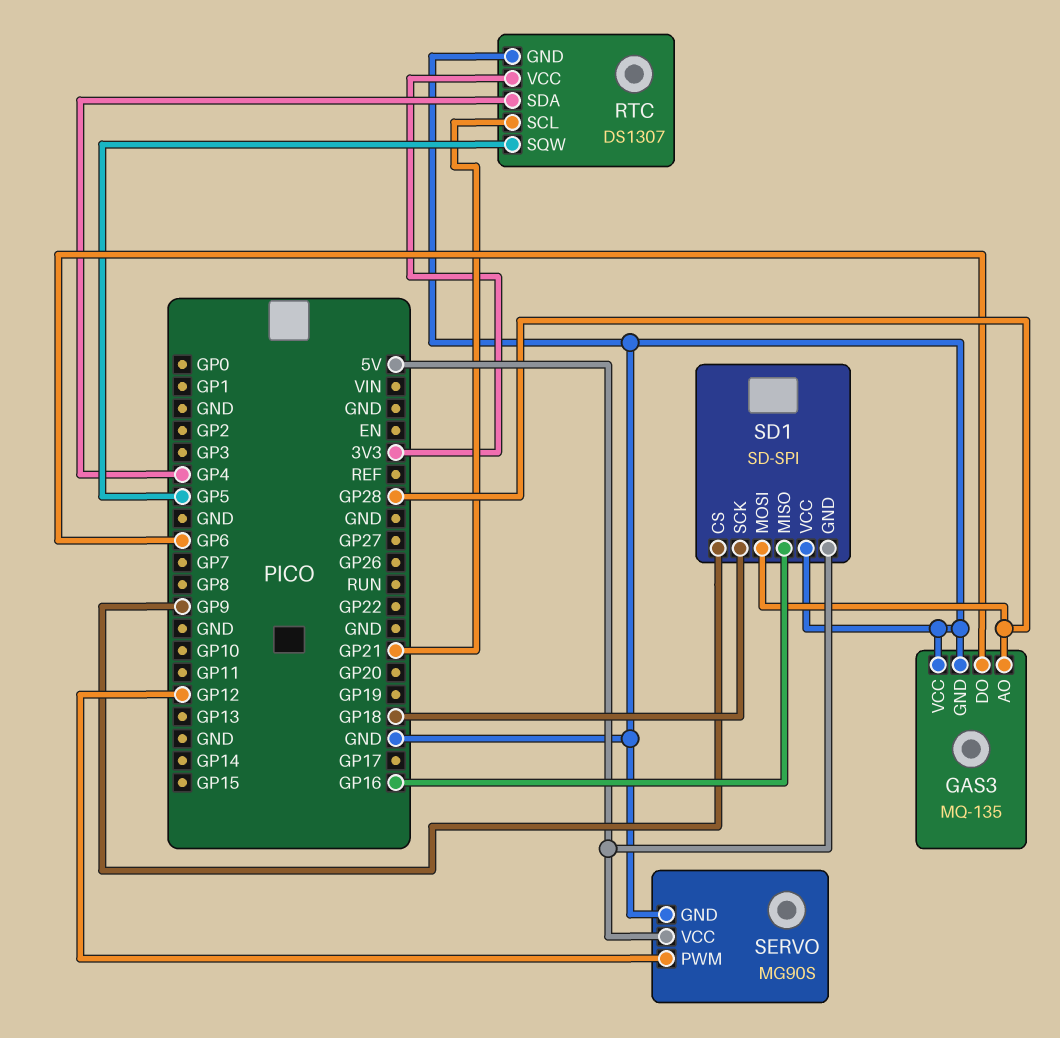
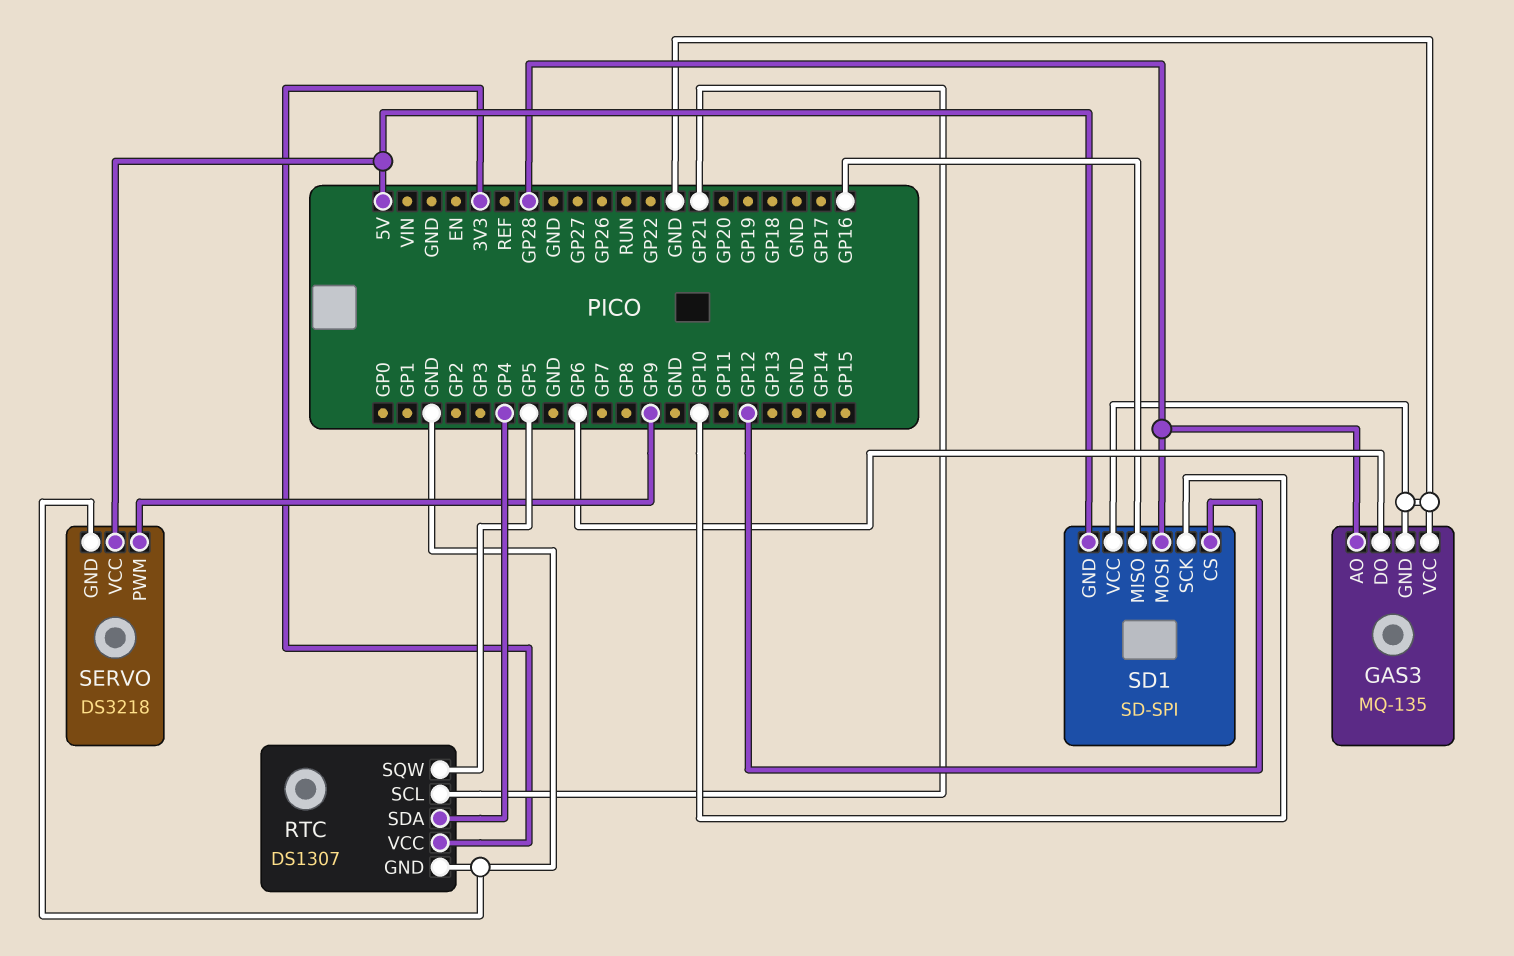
SD1 pin CS: GP9 -> GP12
SD1 pin SCK: GP18 -> GP10
SERVO: MG90S -> DS3218
SERVO pin PWM: GP12 -> GP9

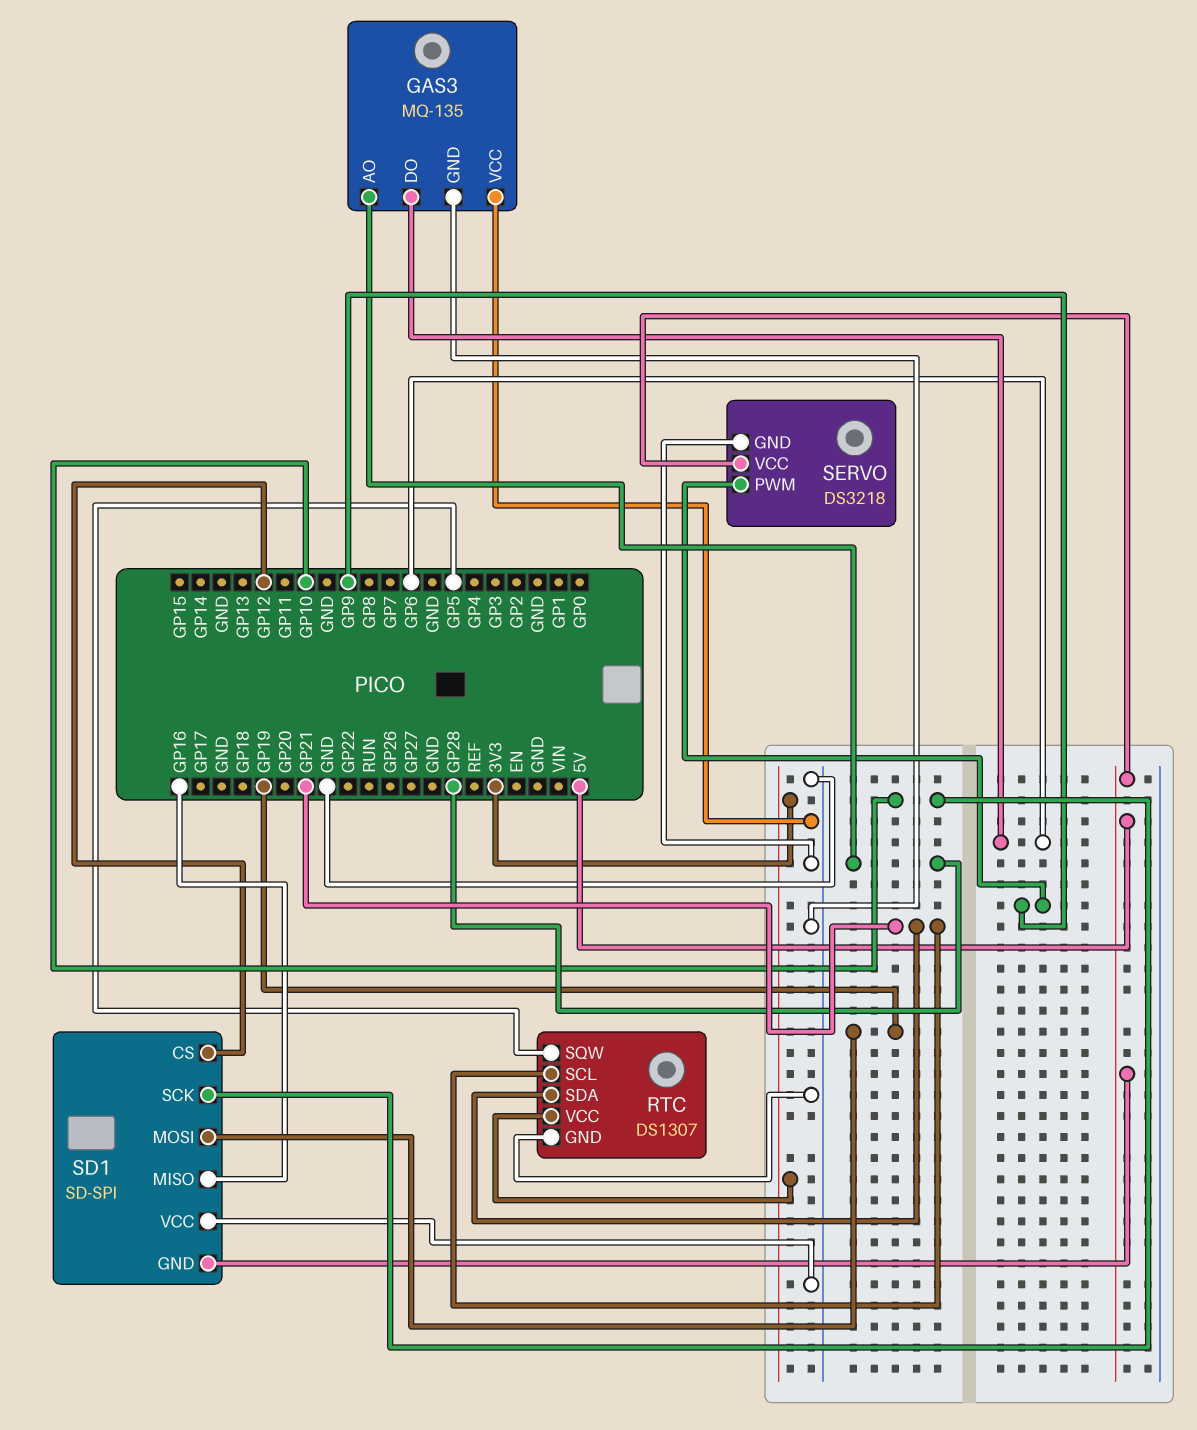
RTC pin SDA: GP4 -> GP21
SD1 pin MOSI: GP28 -> GP19

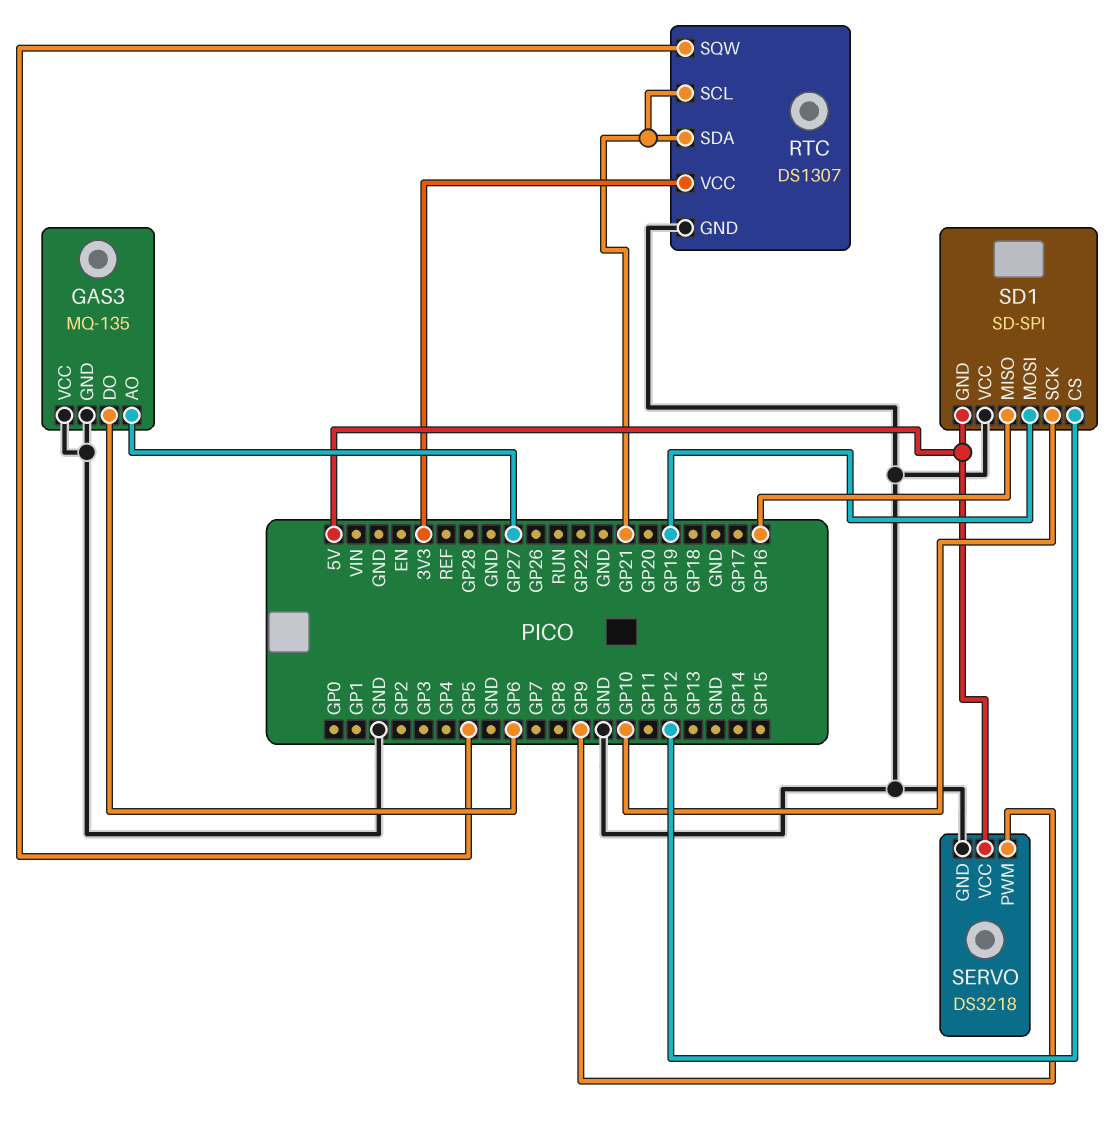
GAS3 pin AO: GP28 -> GP27

